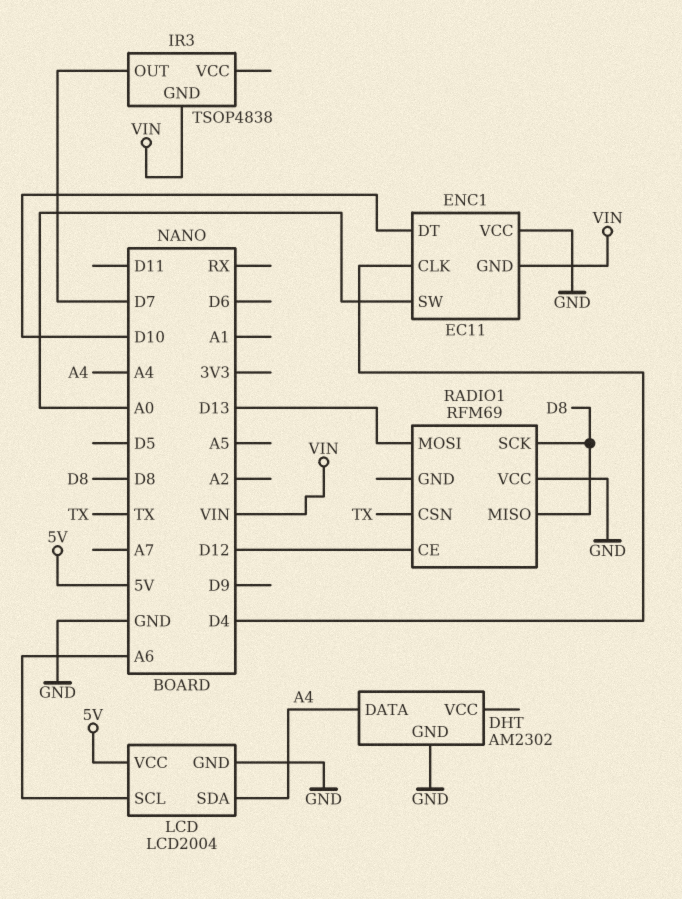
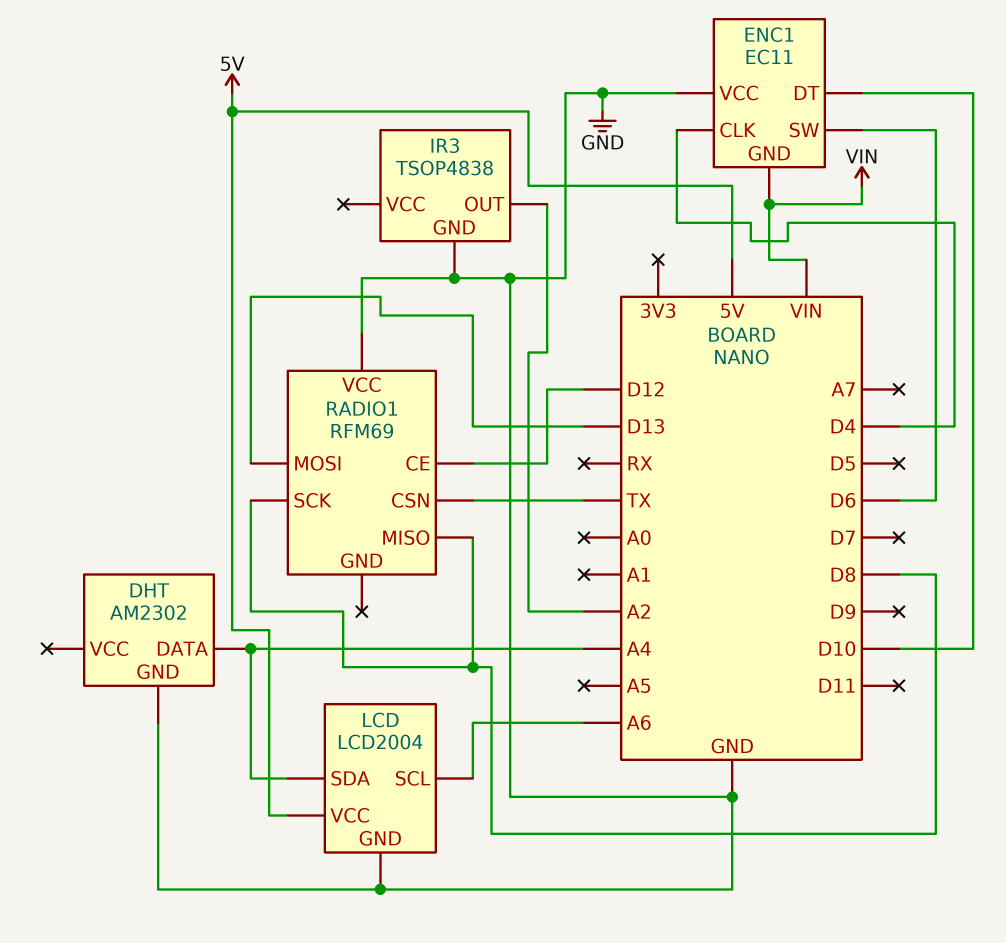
ENC1 pin SW: A0 -> D6
IR3 pin GND: VIN -> GND
IR3 pin OUT: D7 -> A2

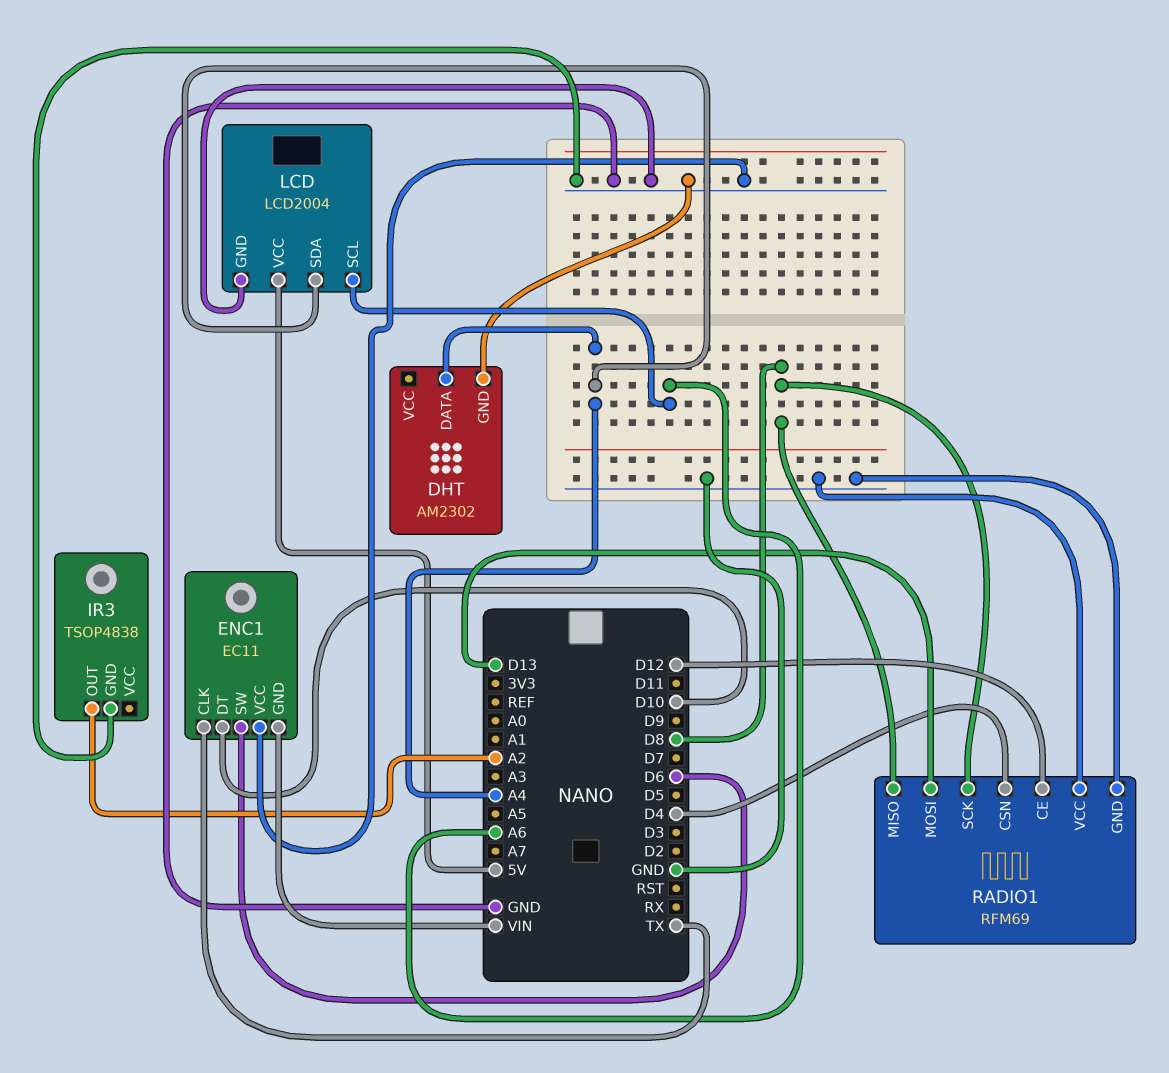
ENC1 pin CLK: D4 -> TX
RADIO1 pin CSN: TX -> D4
RADIO1 pin GND: none -> GND

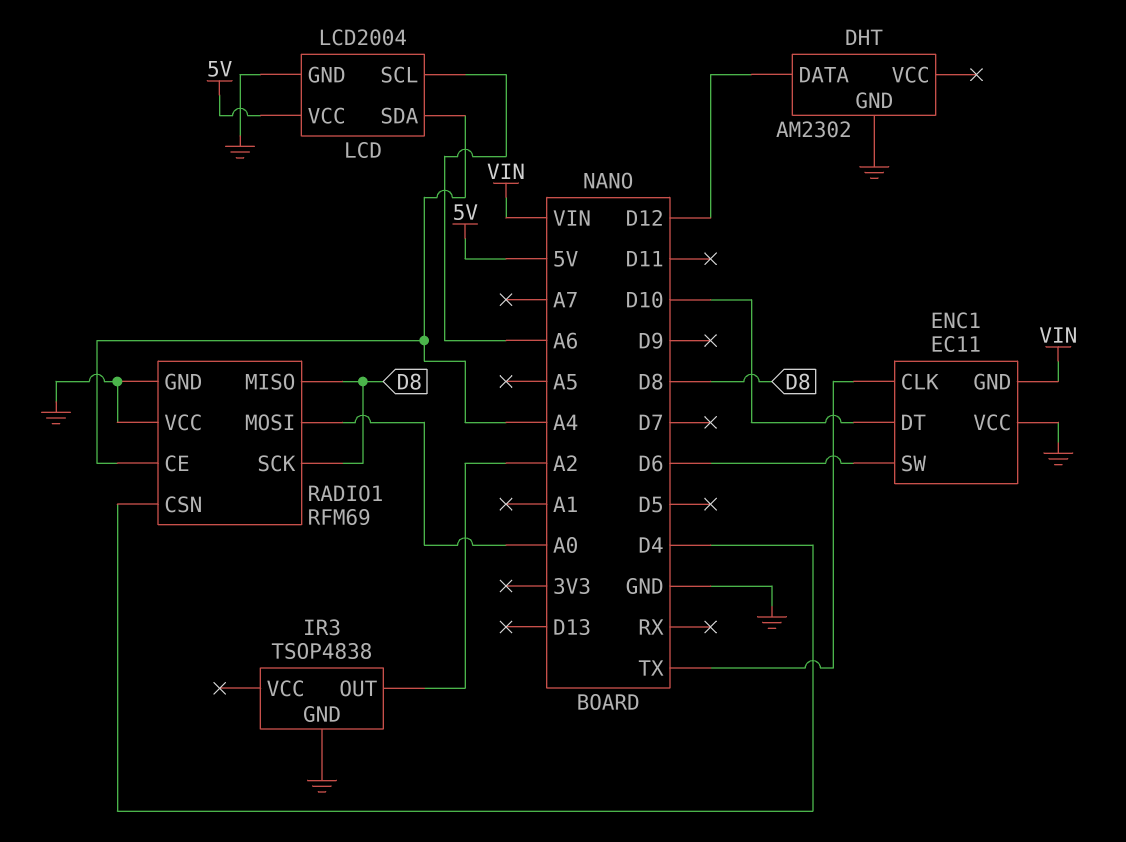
DHT pin DATA: A4 -> D12
RADIO1 pin CE: D12 -> A4
RADIO1 pin MOSI: D13 -> A0

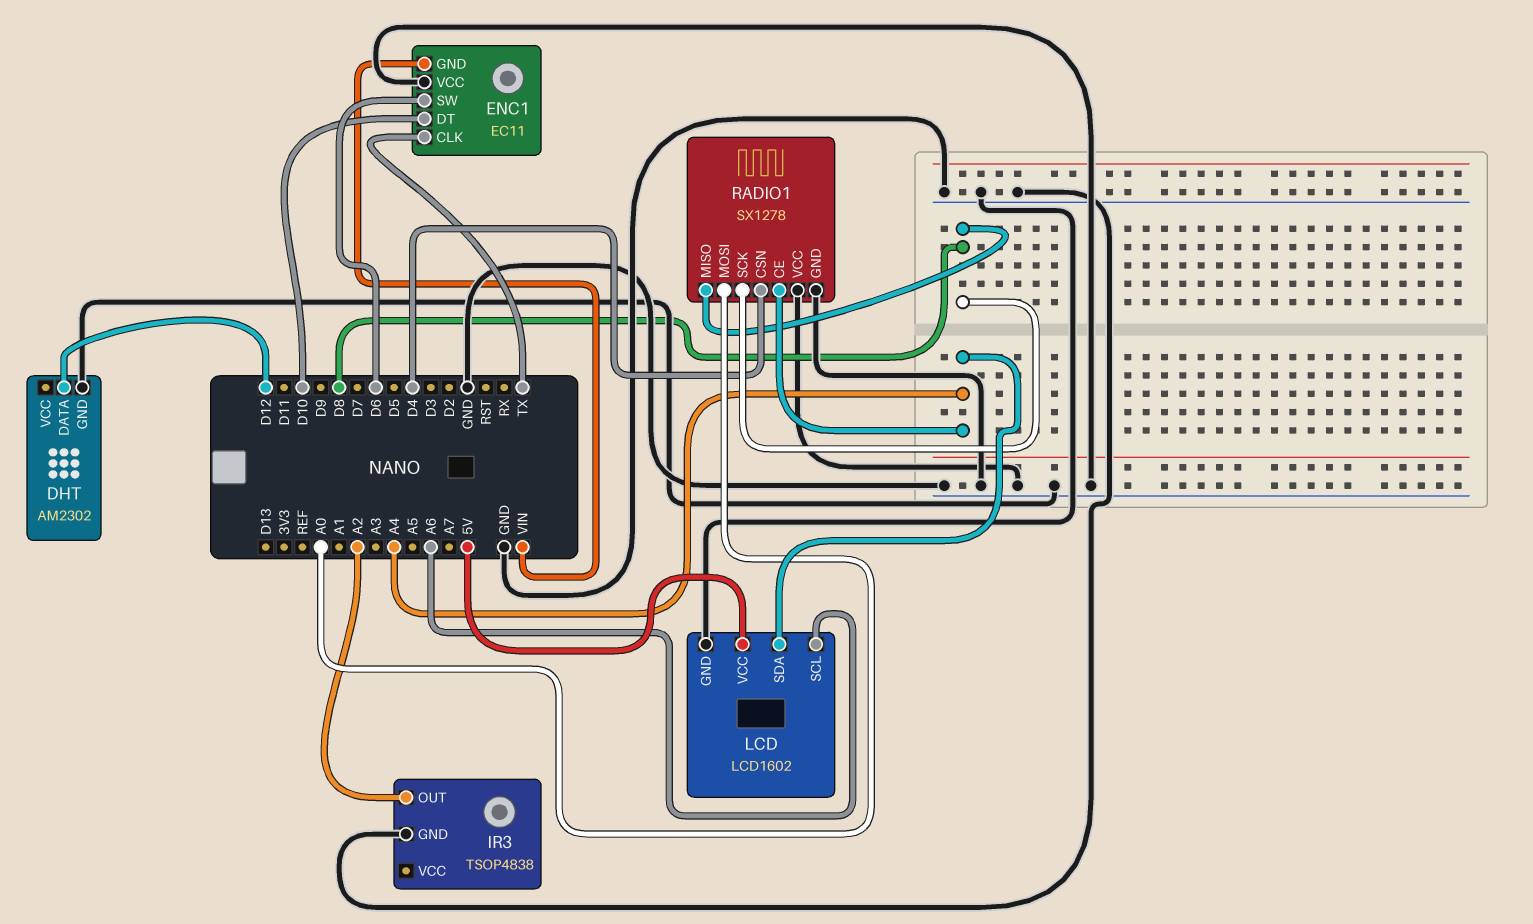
LCD: LCD2004 -> LCD1602
RADIO1: RFM69 -> SX1278

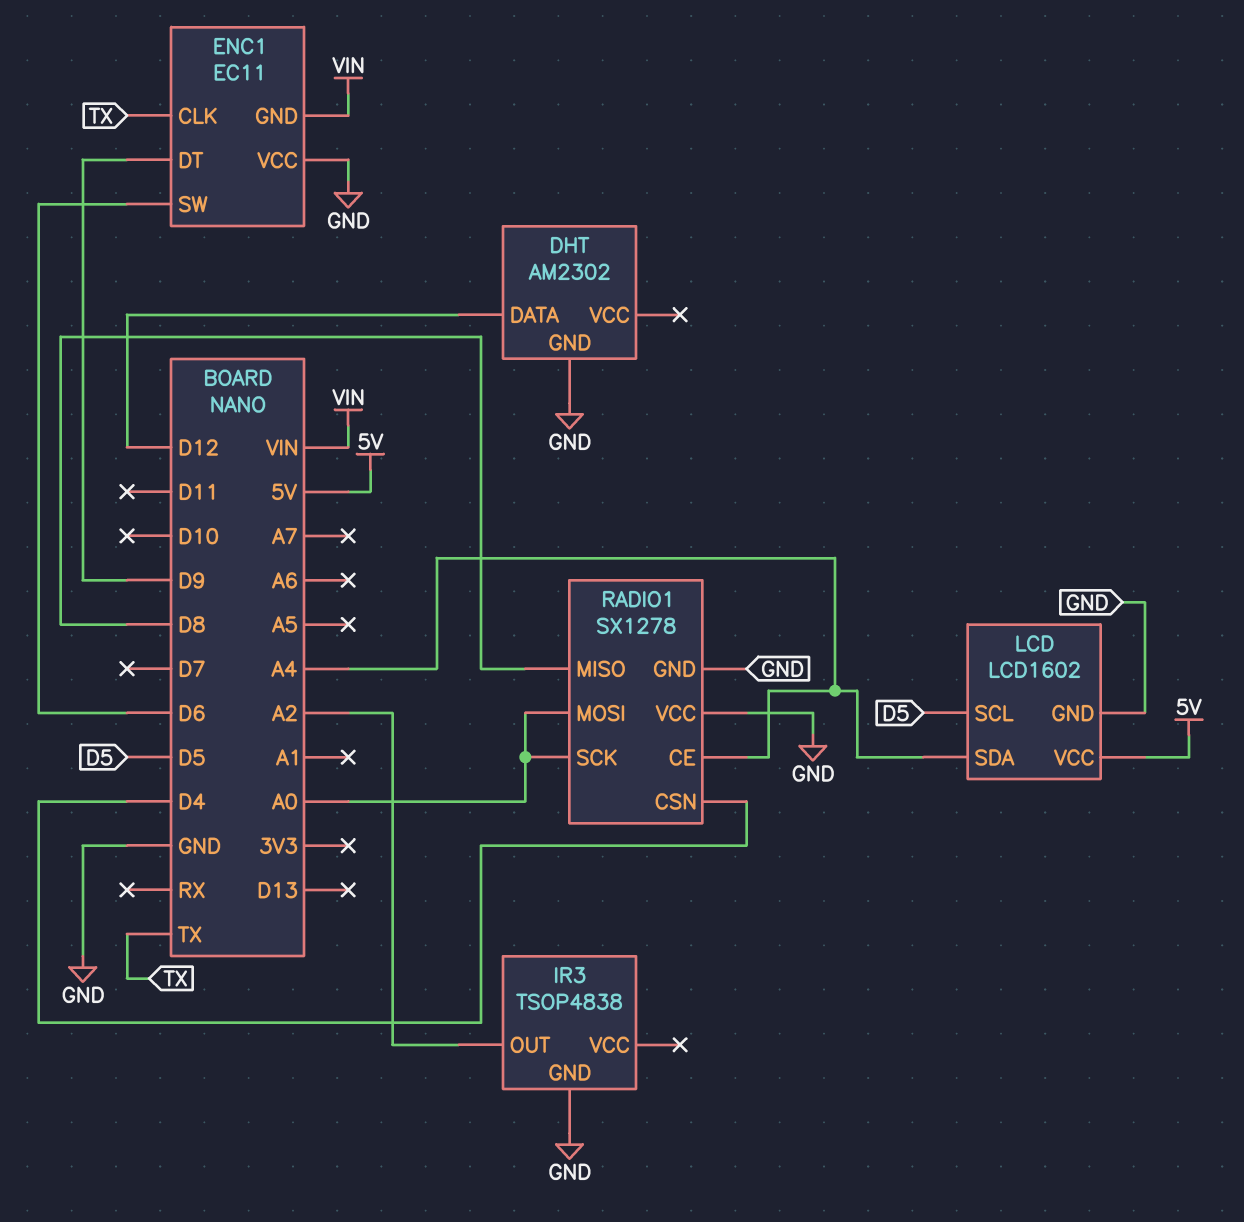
ENC1 pin DT: D10 -> D9
LCD pin SCL: A6 -> D5
RADIO1 pin SCK: D8 -> A0

